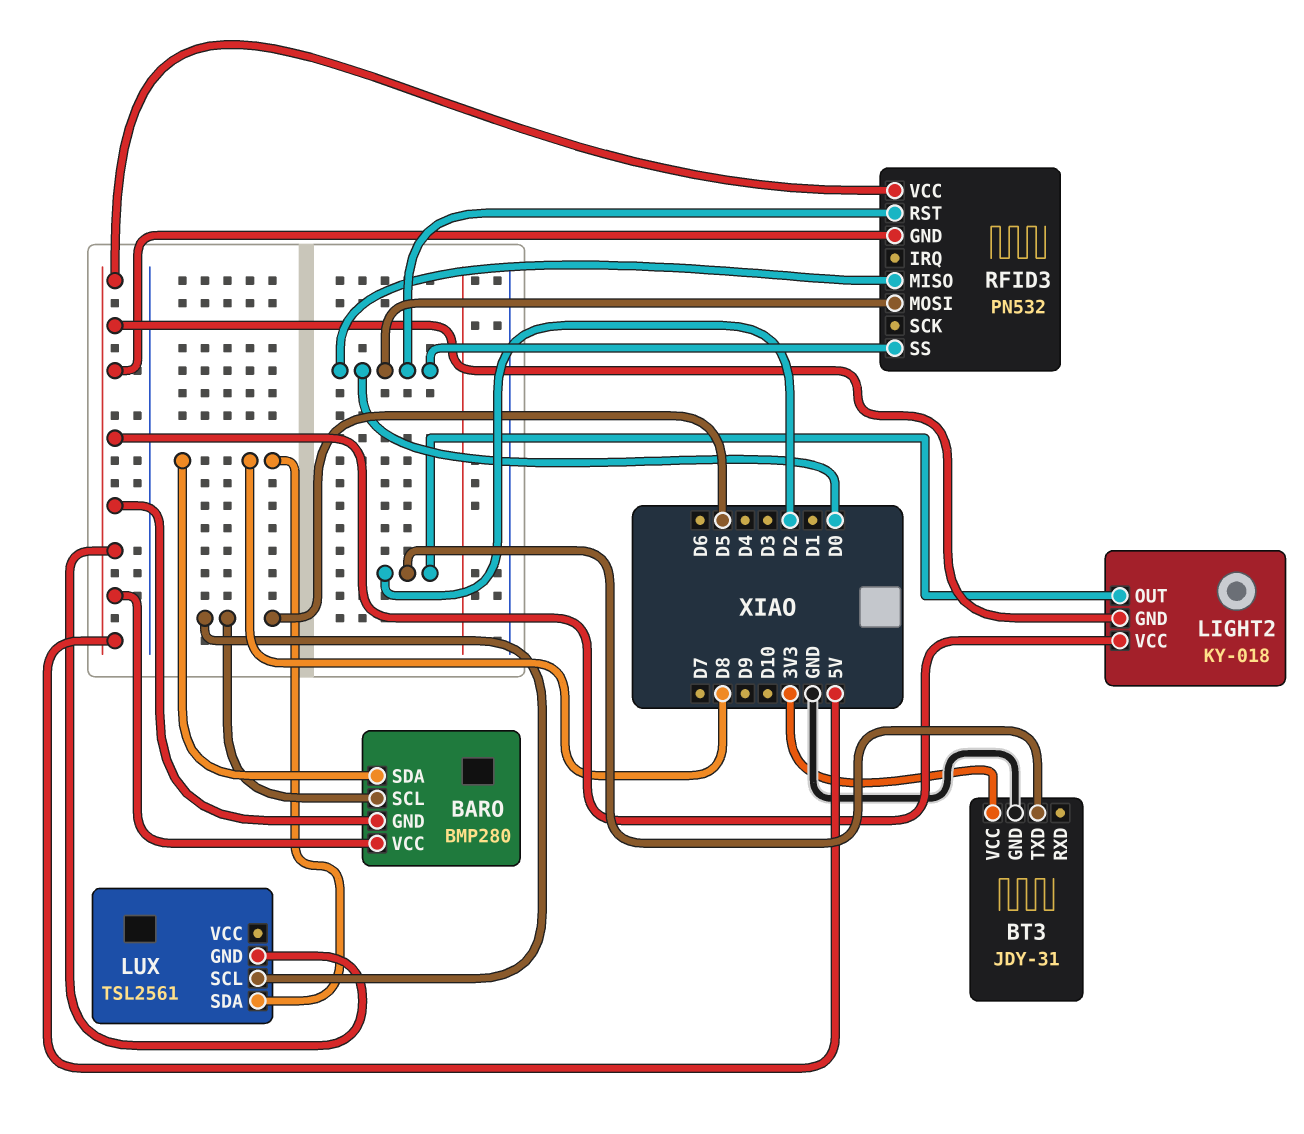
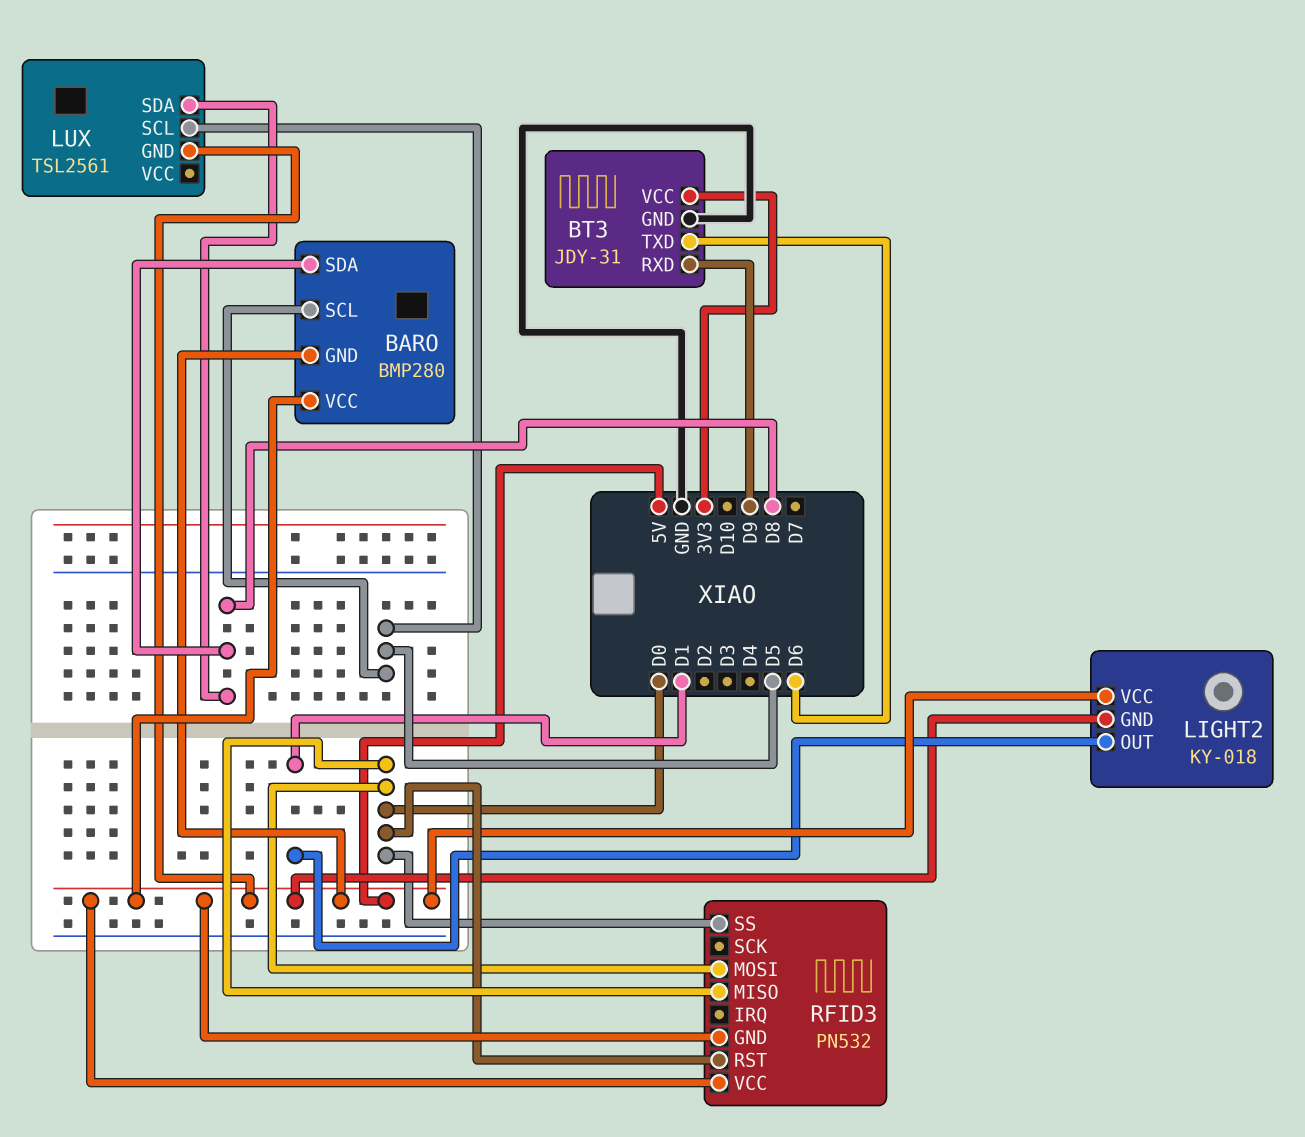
BT3 pin RXD: none -> D9
BT3 pin TXD: D2 -> D6
LIGHT2 pin OUT: D2 -> D1

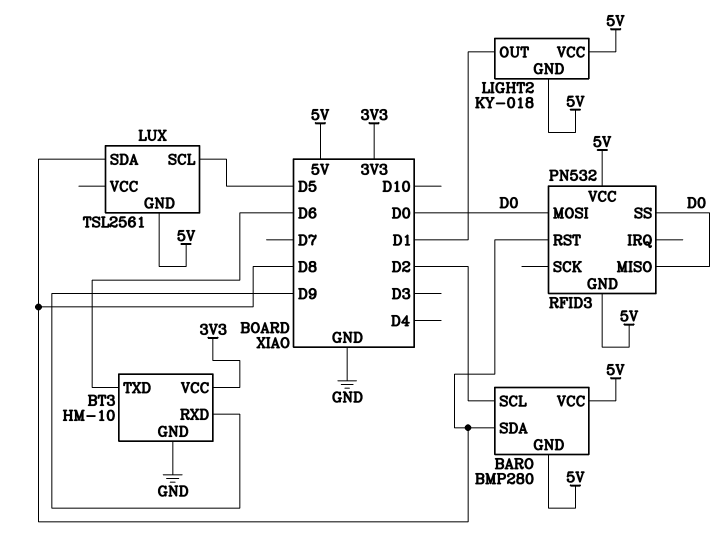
BARO pin SCL: D5 -> D2
BT3: JDY-31 -> HM-10
RFID3 pin RST: D0 -> D8

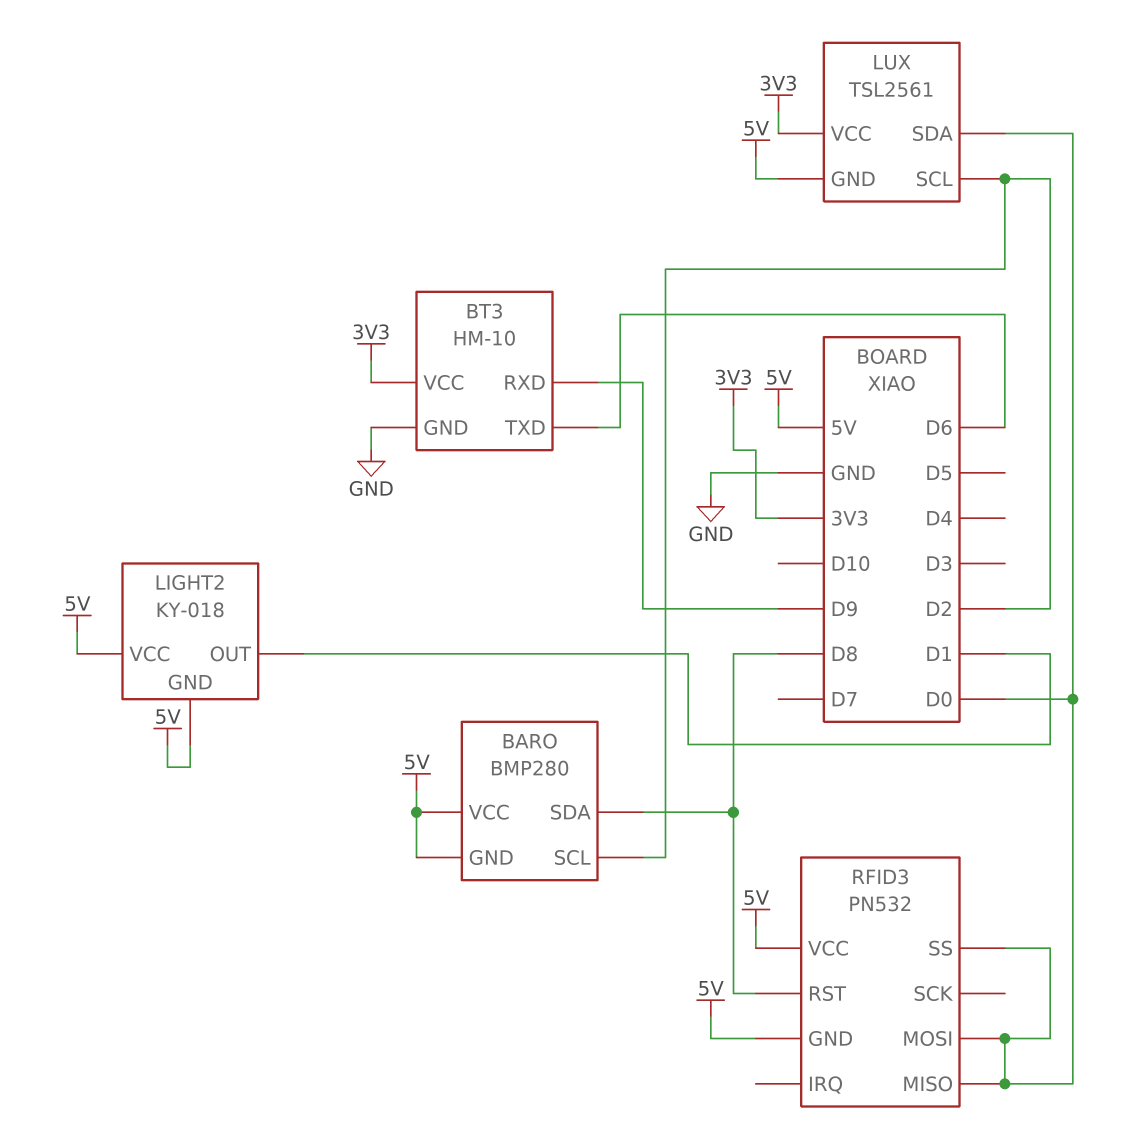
LUX pin SCL: D5 -> D2
LUX pin SDA: D8 -> D0
LUX pin VCC: none -> 3V3

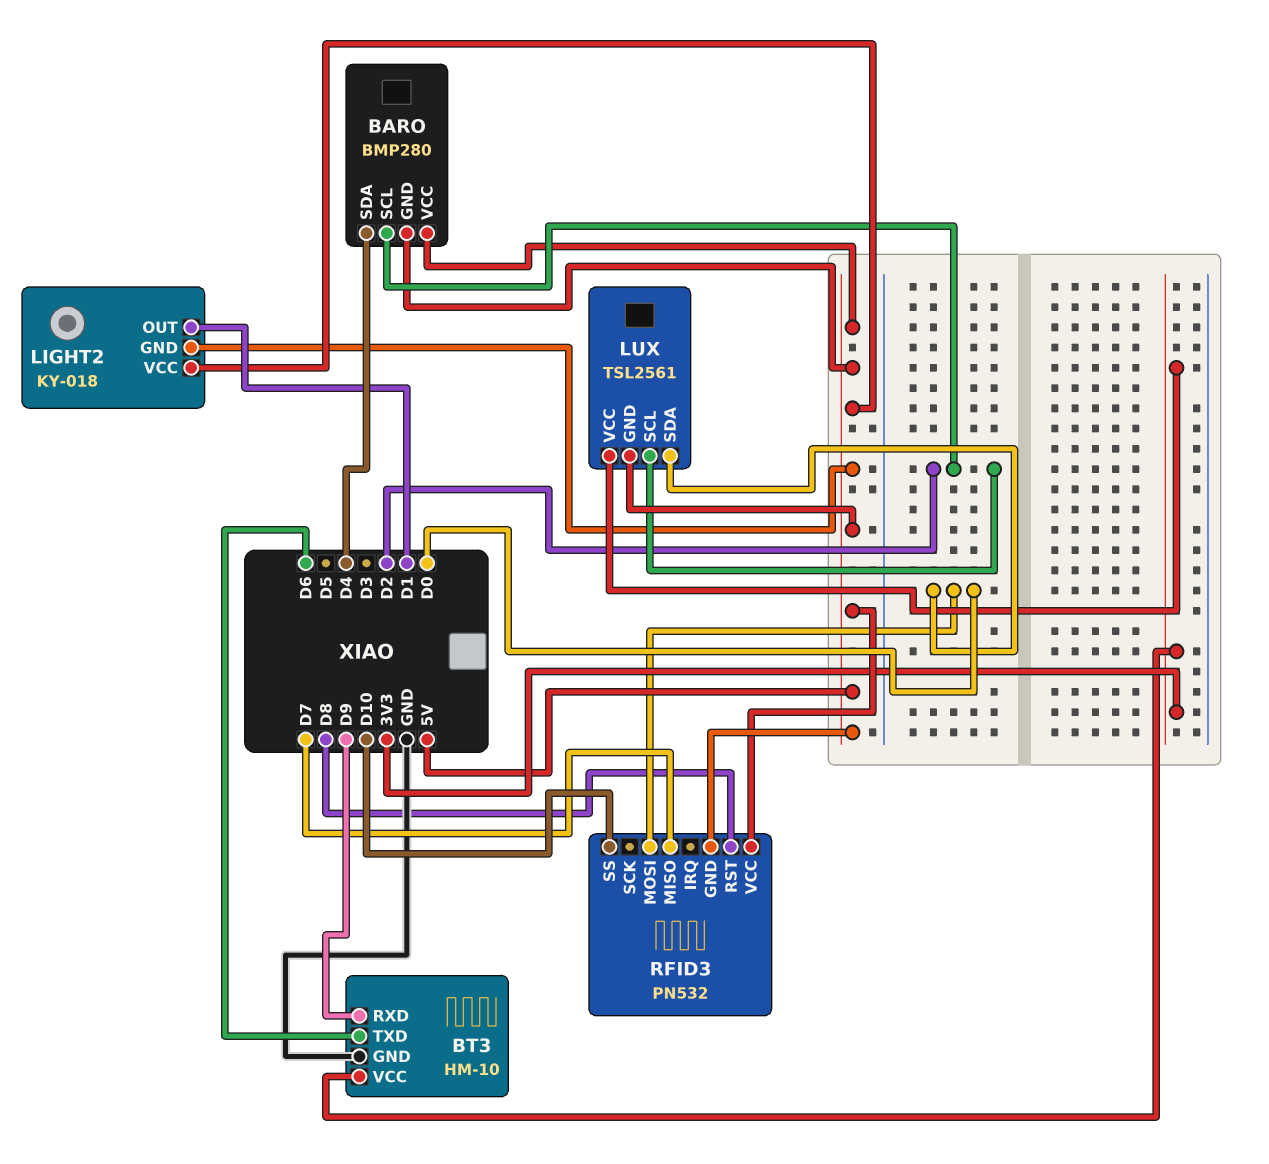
BARO pin SDA: D8 -> D4
RFID3 pin MISO: D0 -> D7
RFID3 pin SS: D0 -> D10

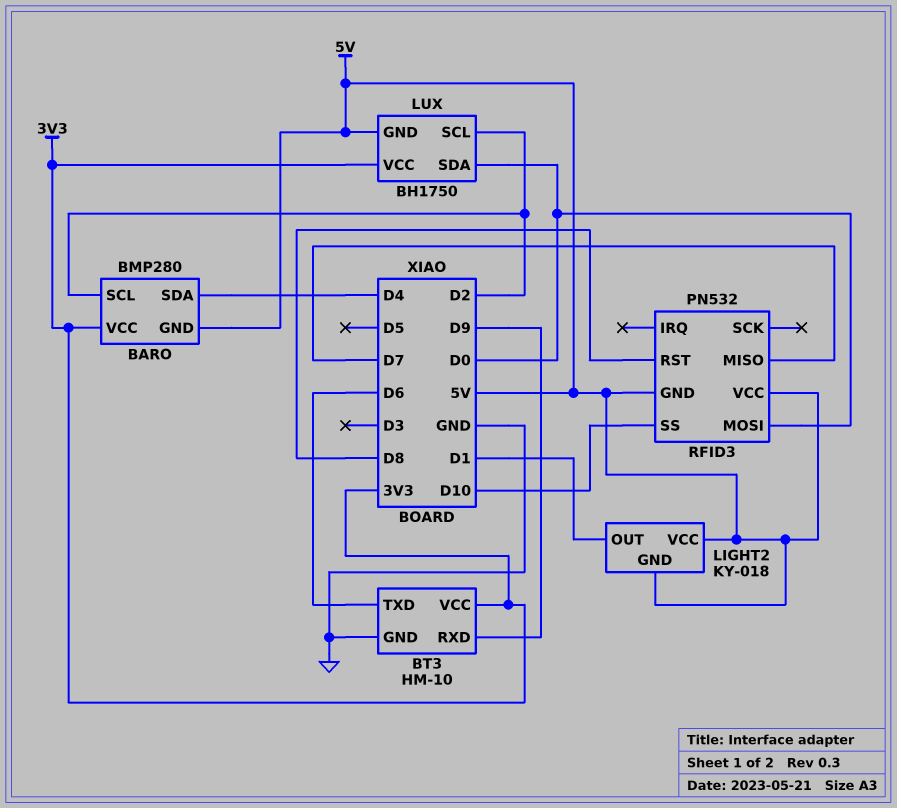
BARO pin VCC: 5V -> 3V3
LUX: TSL2561 -> BH1750

